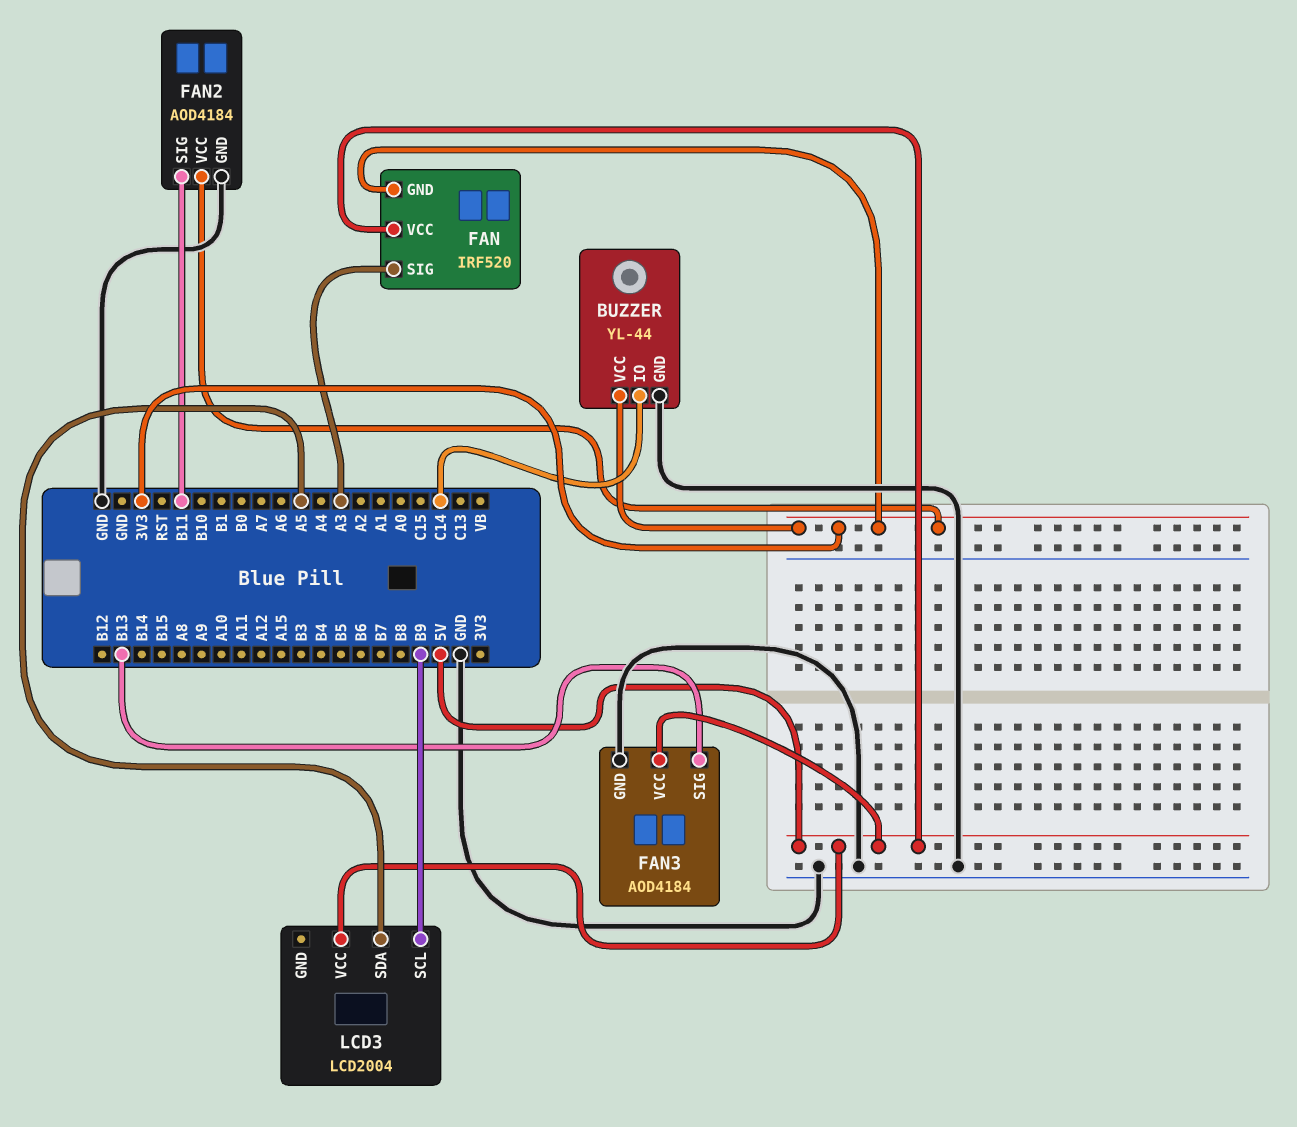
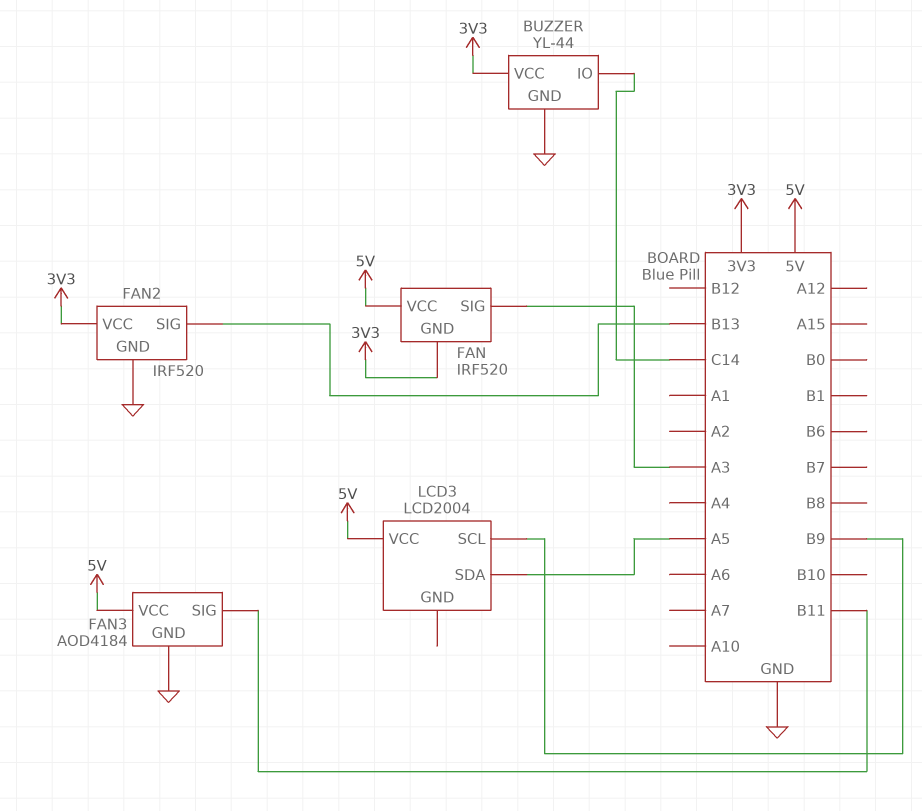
FAN2: AOD4184 -> IRF520
FAN2 pin SIG: B11 -> B13
FAN3 pin SIG: B13 -> B11

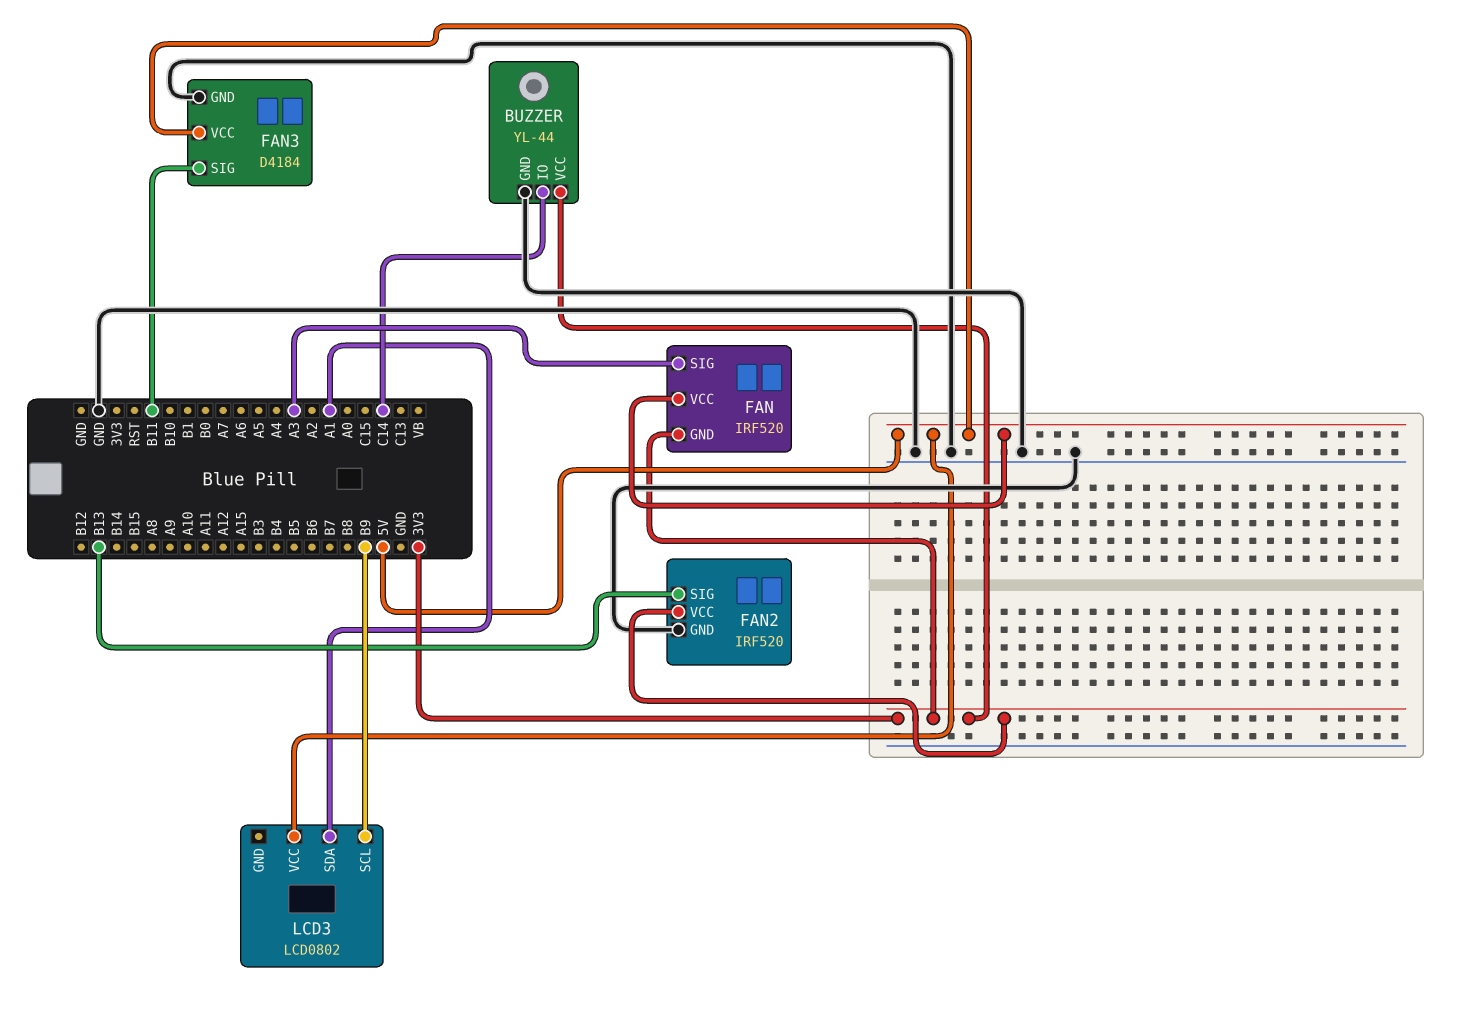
FAN3: AOD4184 -> D4184
LCD3: LCD2004 -> LCD0802
LCD3 pin SDA: A5 -> A1

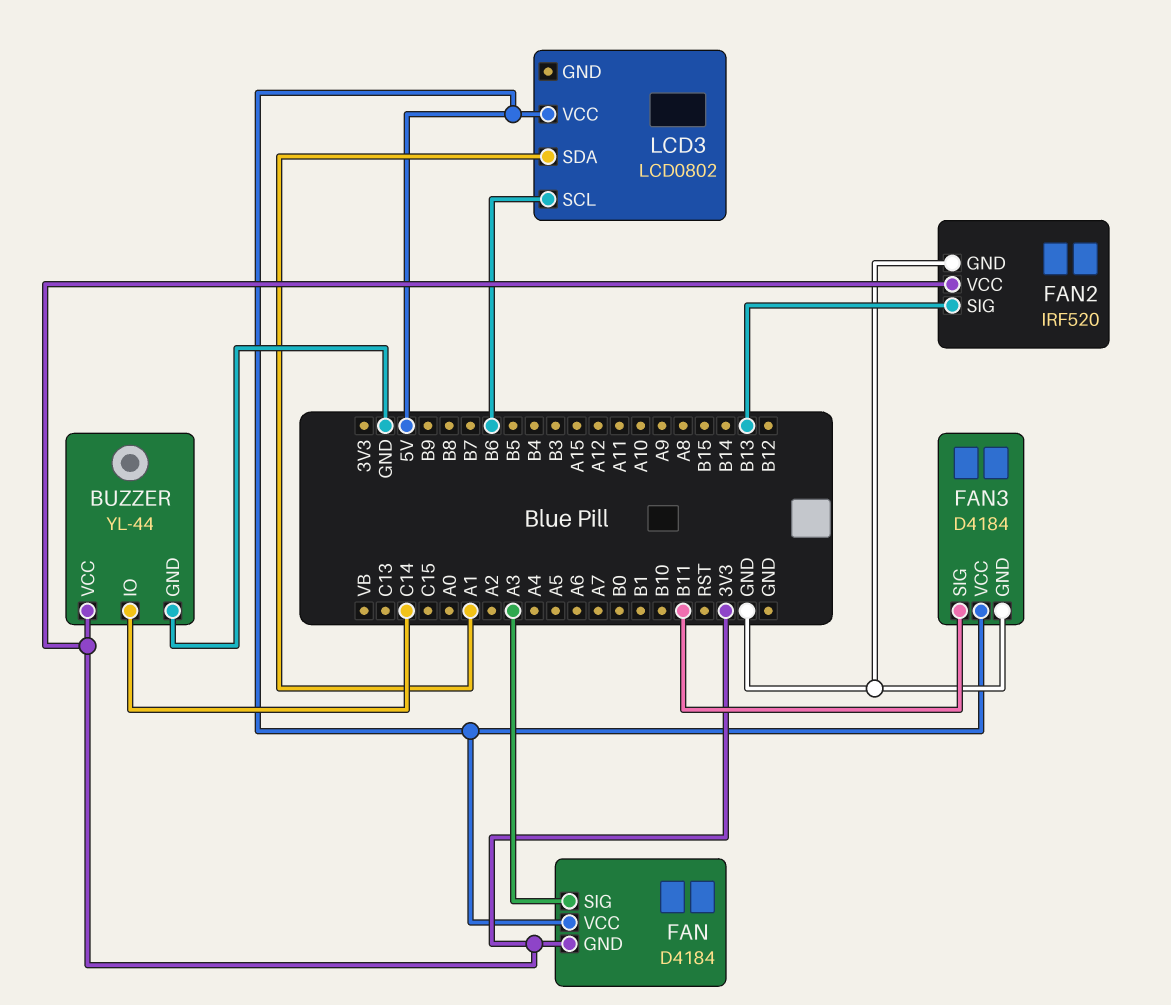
FAN: IRF520 -> D4184
LCD3 pin SCL: B9 -> B6

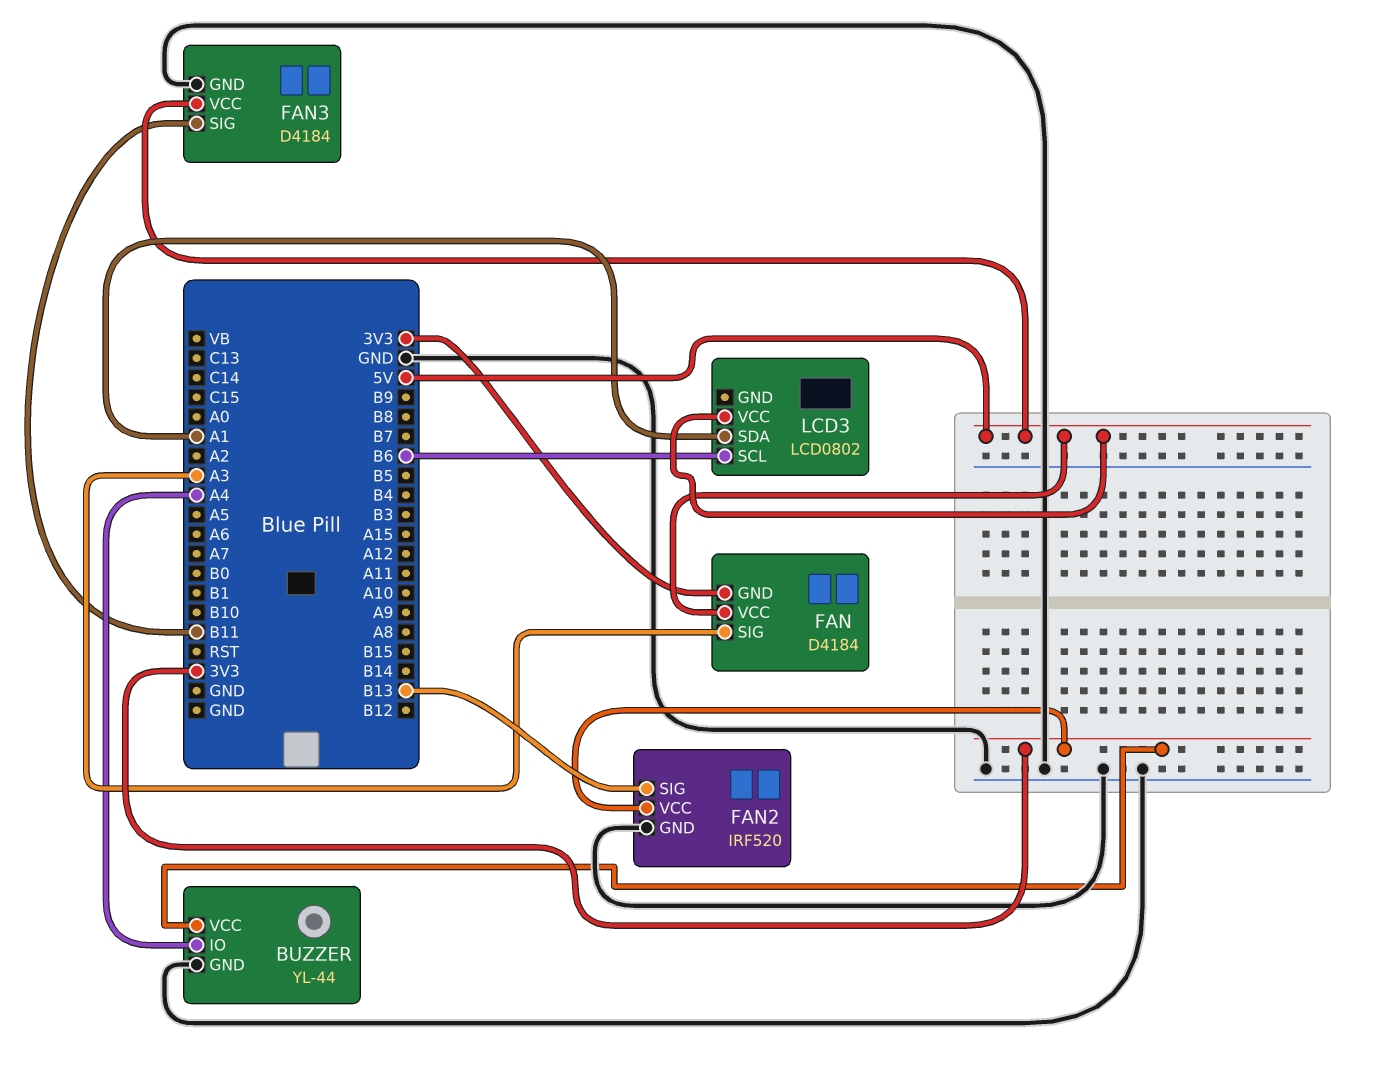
BUZZER pin IO: C14 -> A4

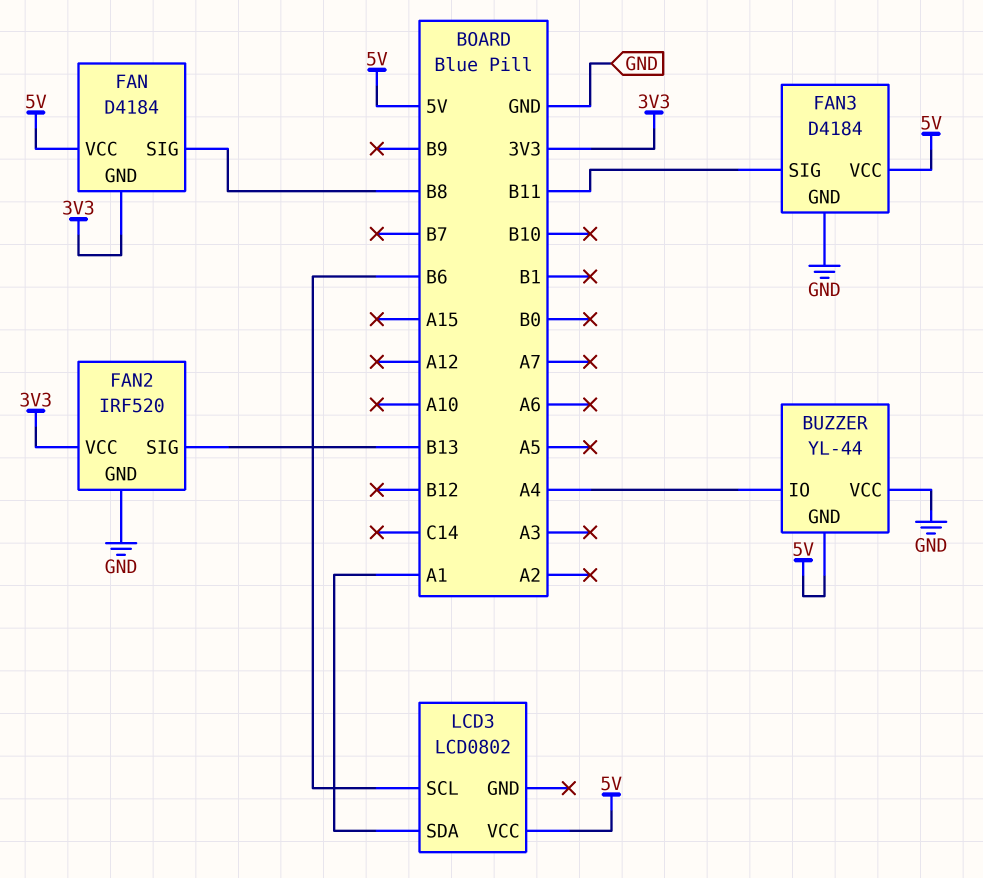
BUZZER pin GND: GND -> 5V
BUZZER pin VCC: 3V3 -> GND
FAN pin SIG: A3 -> B8

